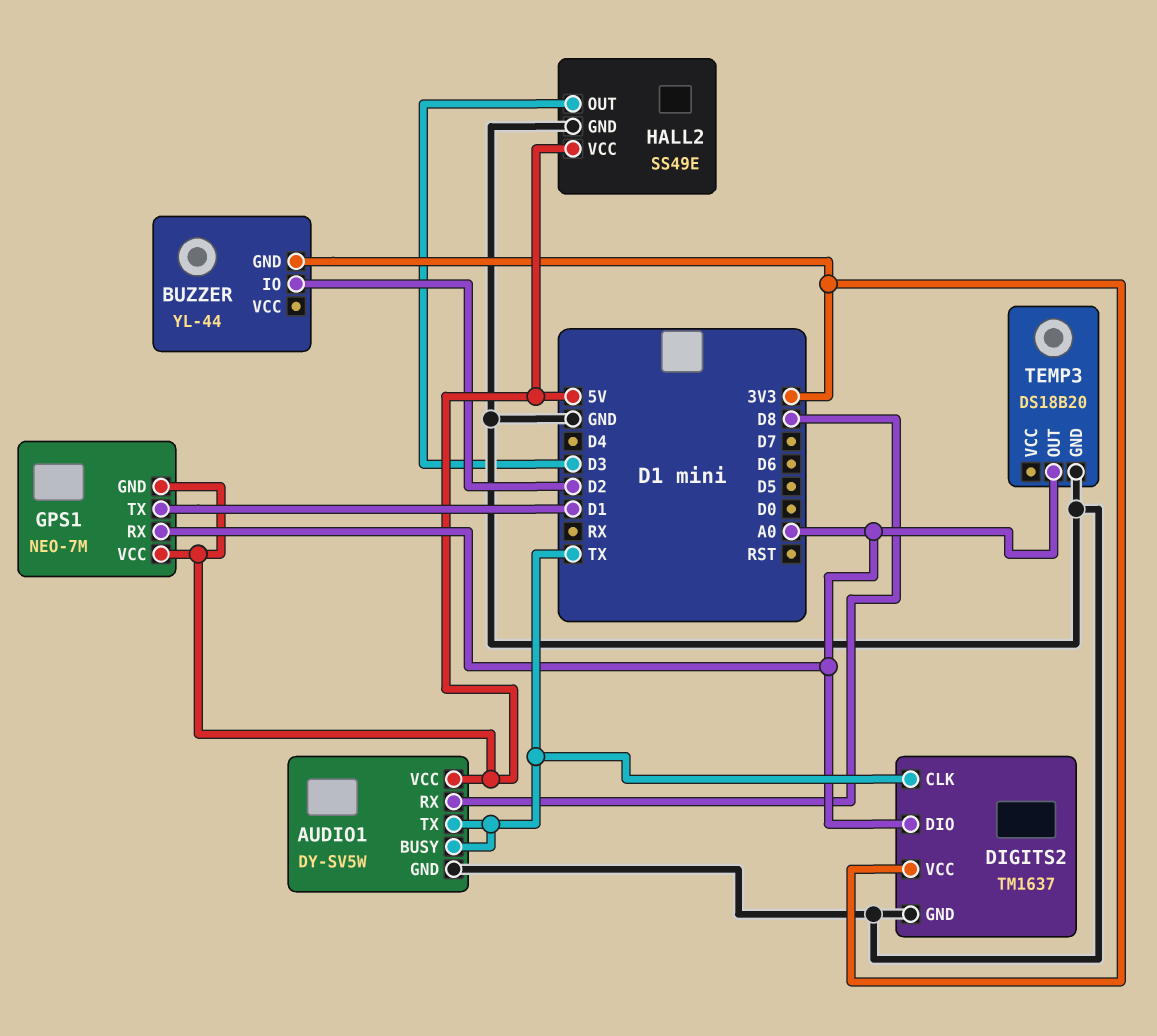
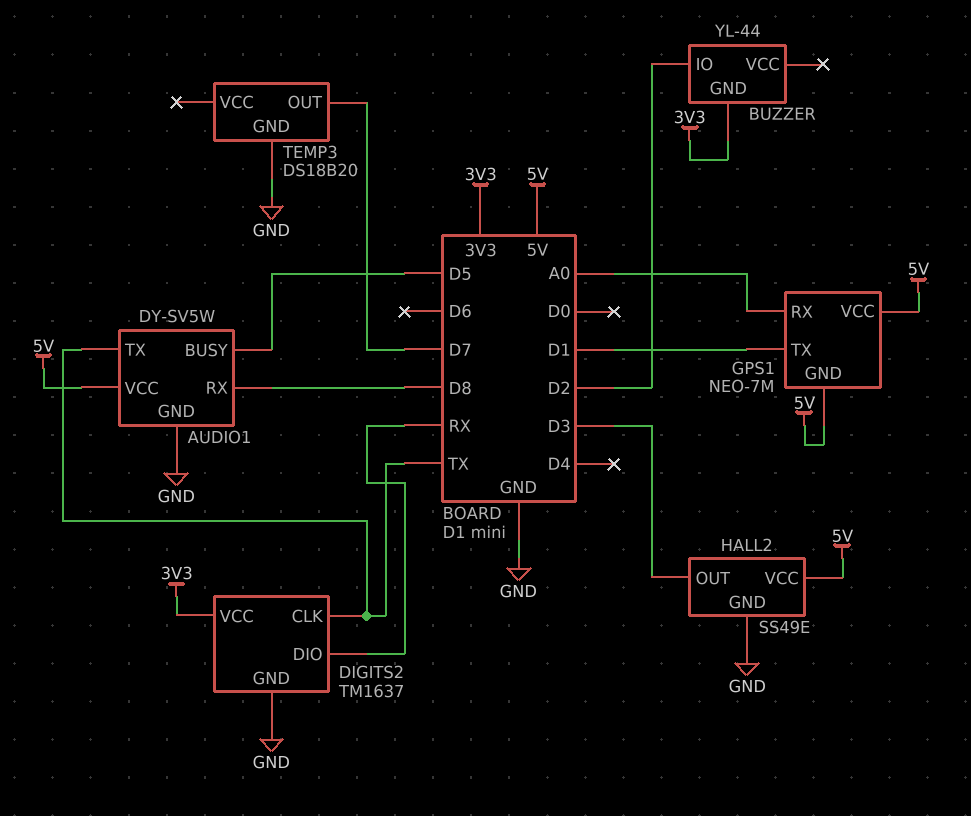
AUDIO1 pin BUSY: TX -> D5
DIGITS2 pin DIO: A0 -> RX
TEMP3 pin OUT: A0 -> D7

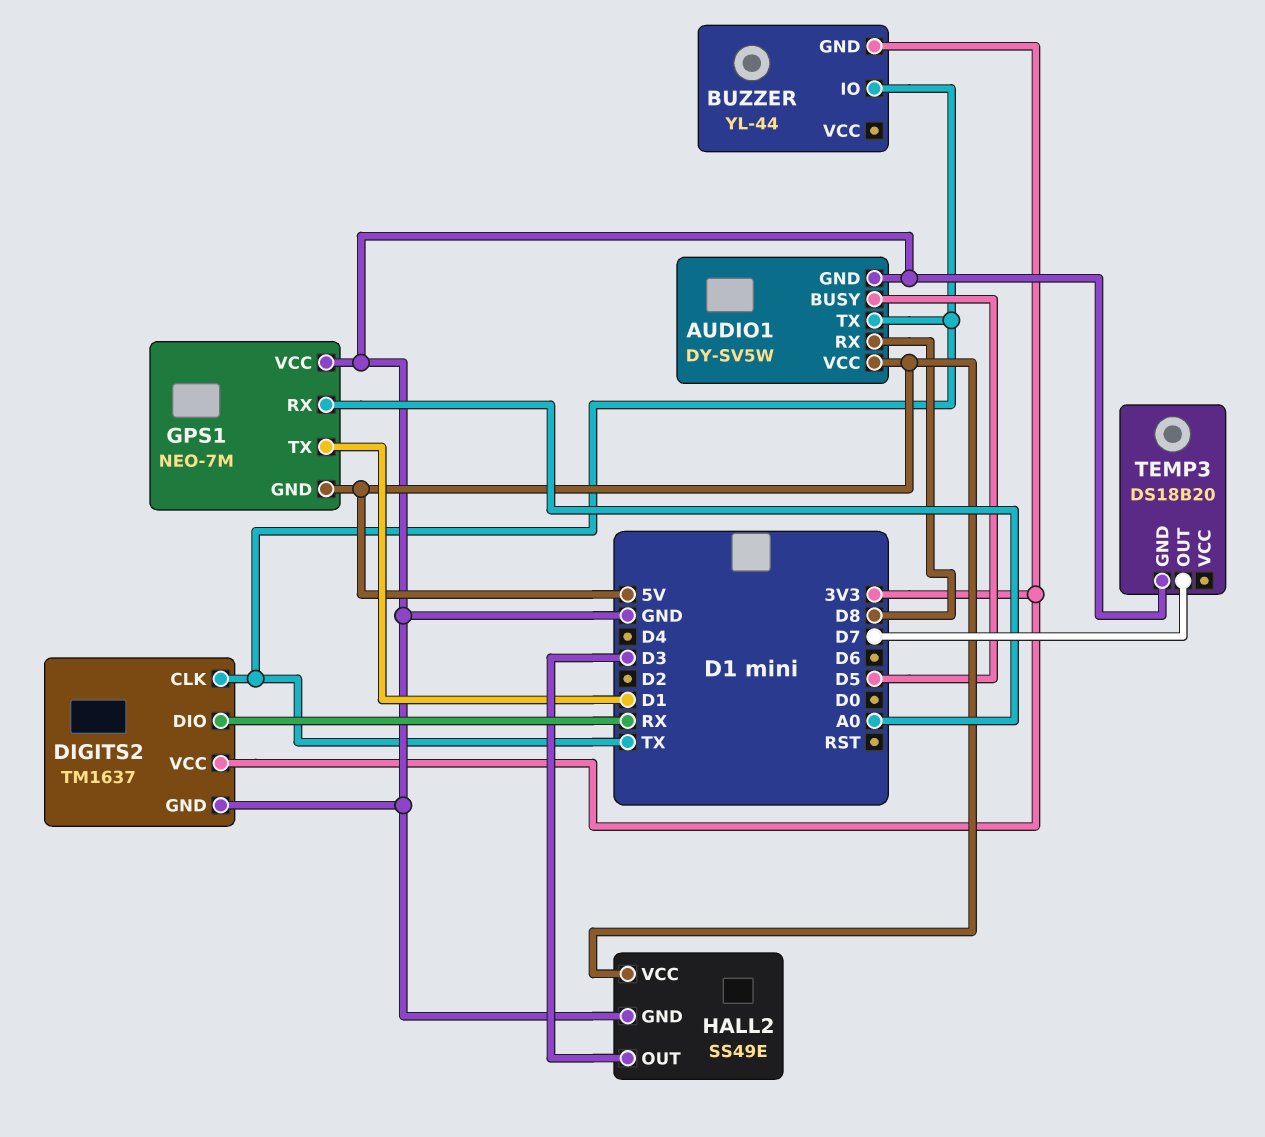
BUZZER pin IO: D2 -> TX
GPS1 pin VCC: 5V -> GND

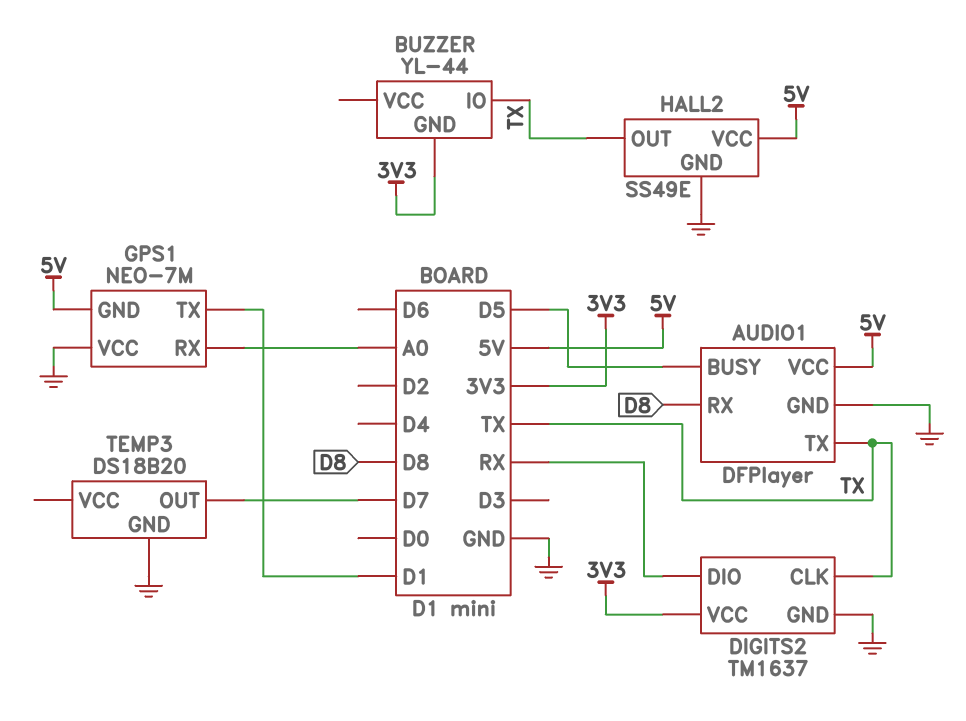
AUDIO1: DY-SV5W -> DFPlayer
HALL2 pin OUT: D3 -> TX

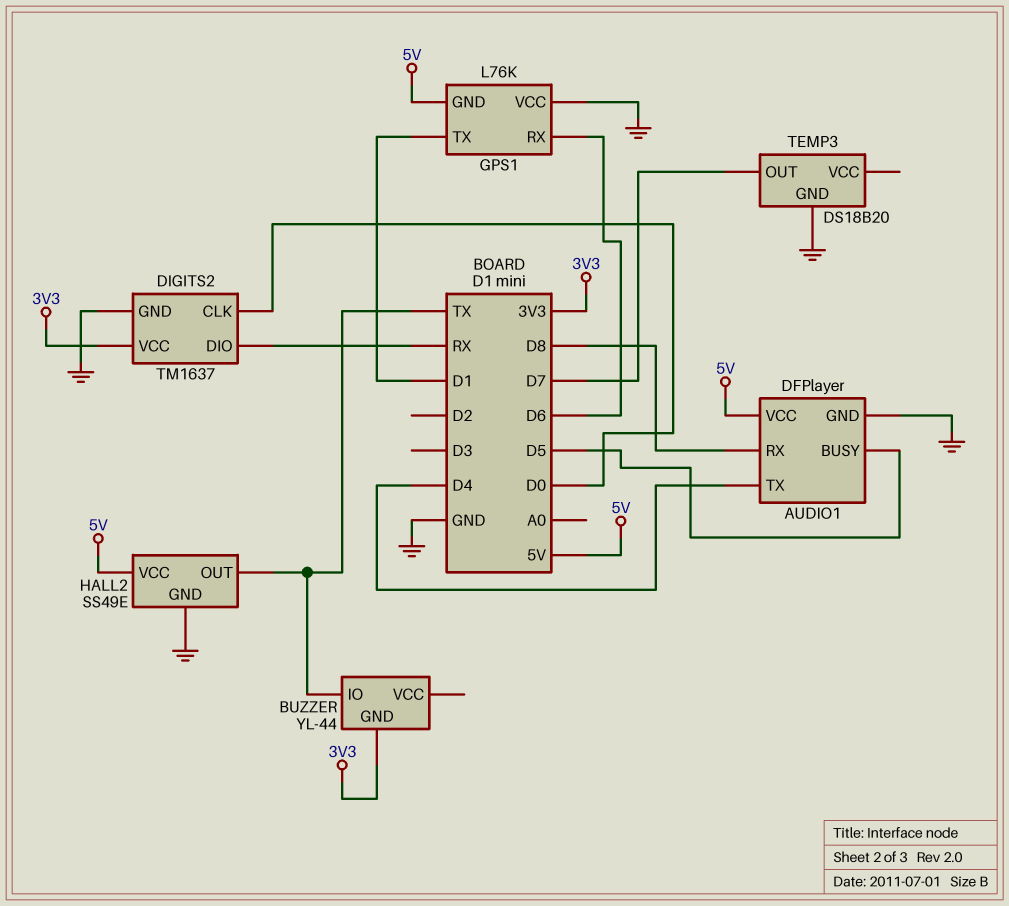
AUDIO1 pin TX: TX -> D4
DIGITS2 pin CLK: TX -> D0
GPS1: NEO-7M -> L76K
GPS1 pin RX: A0 -> D6

